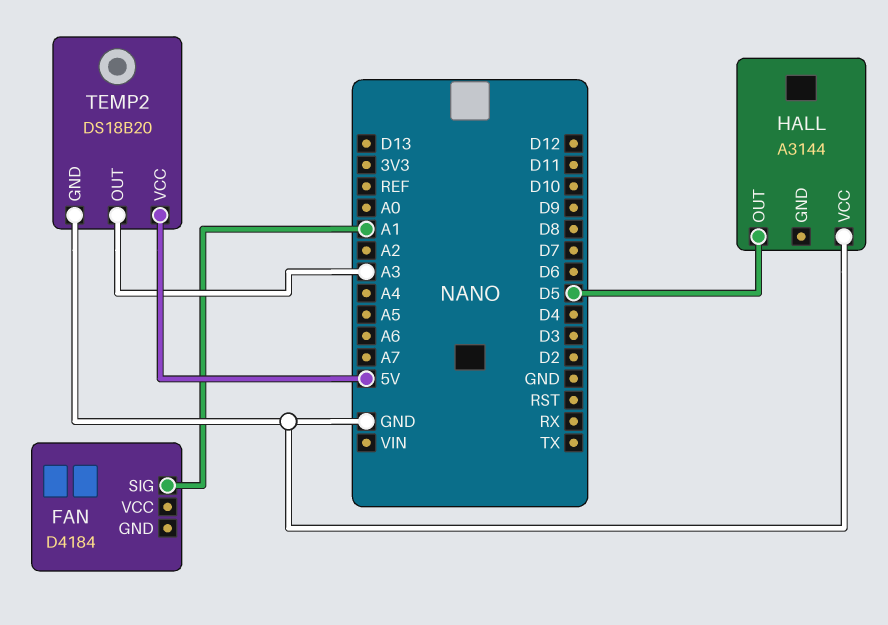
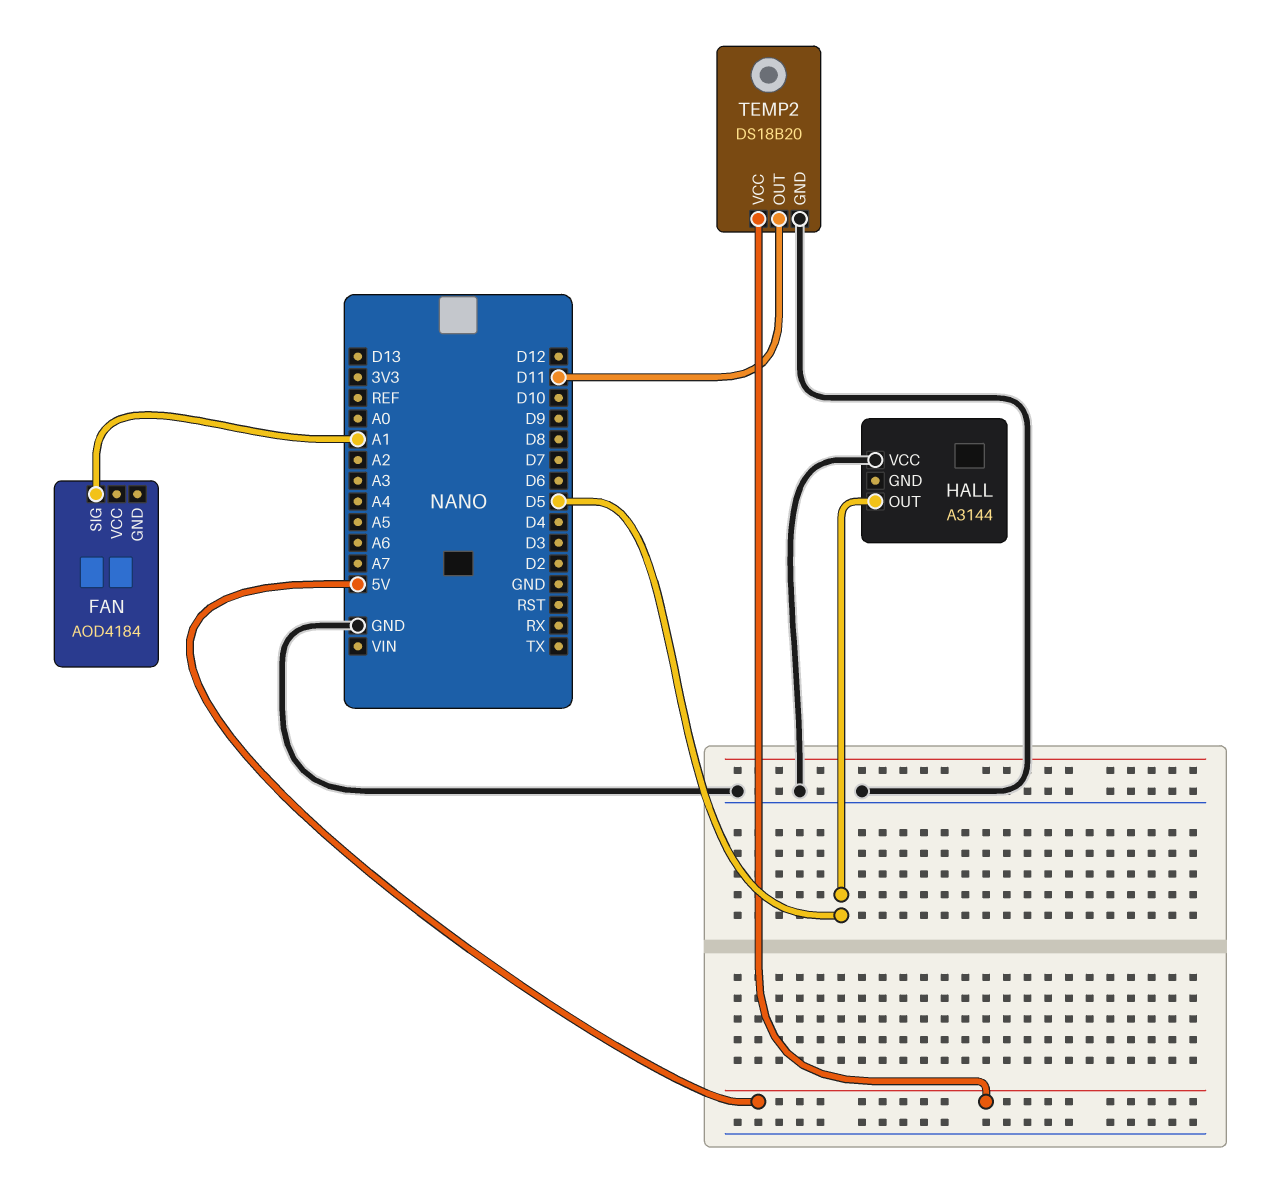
FAN: D4184 -> AOD4184
TEMP2 pin OUT: A3 -> D11

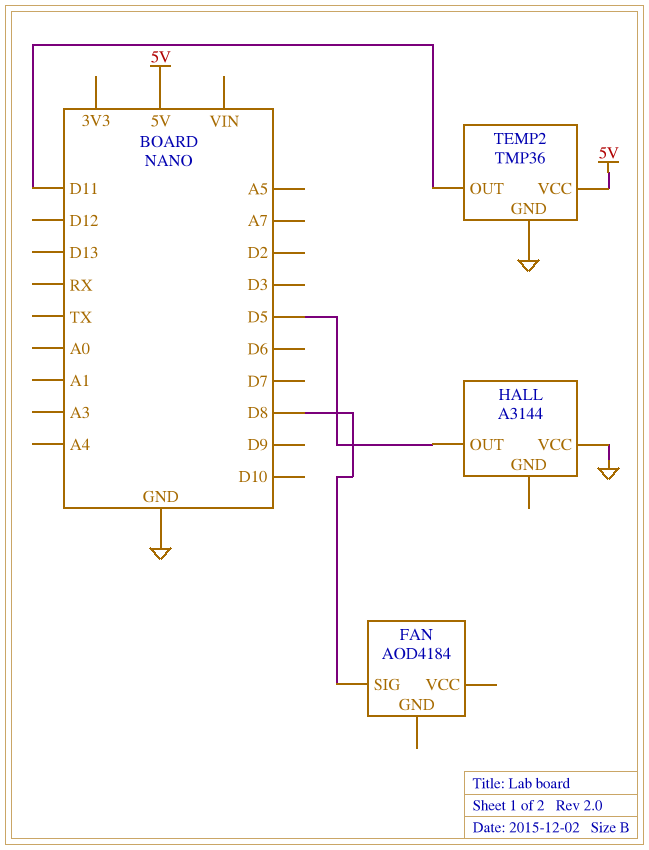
FAN pin SIG: A1 -> D8
TEMP2: DS18B20 -> TMP36

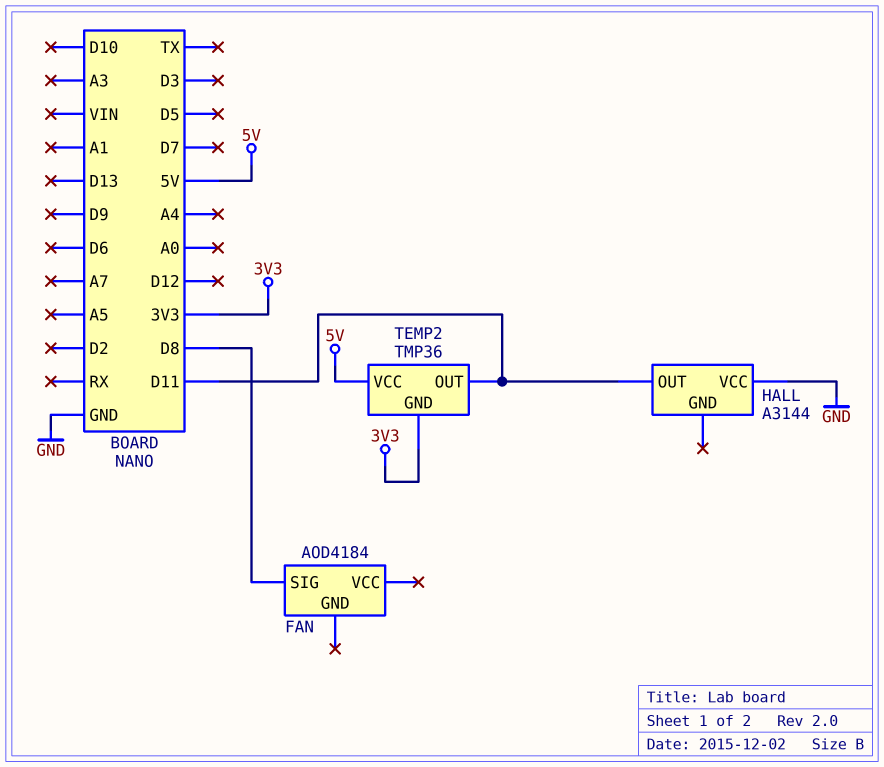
HALL pin OUT: D5 -> D11
TEMP2 pin GND: GND -> 3V3

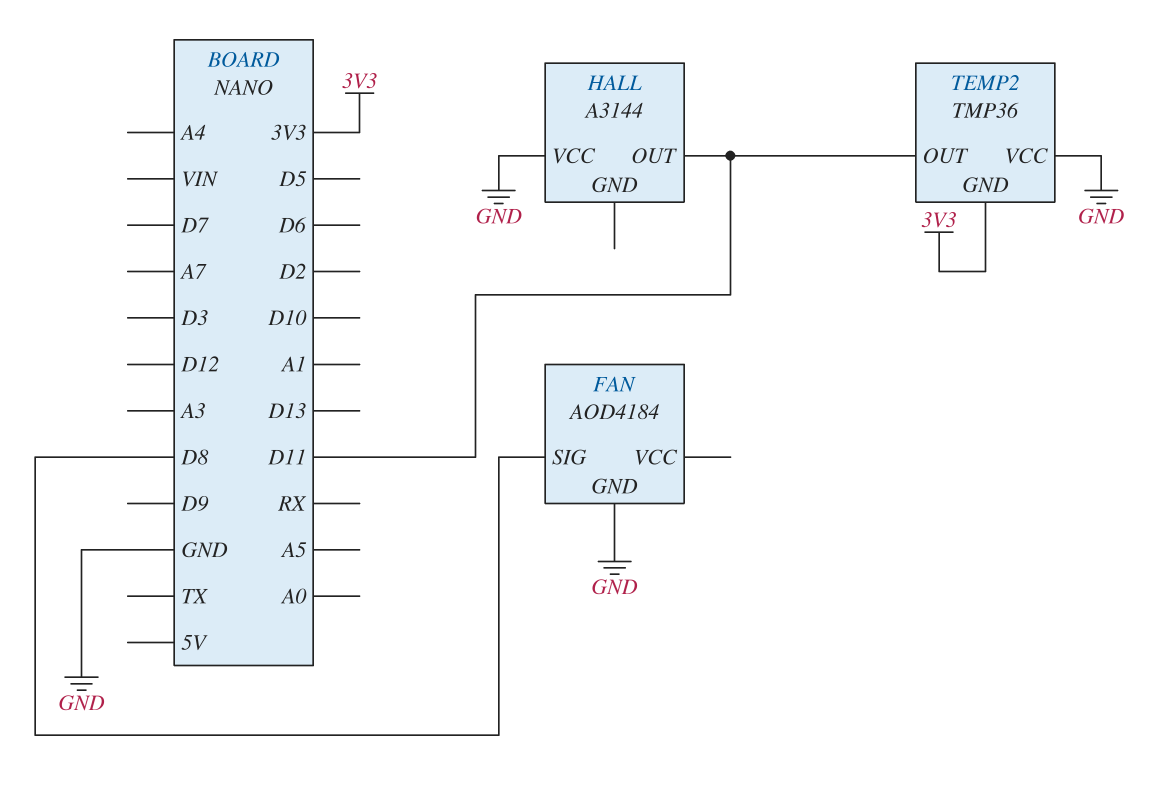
FAN pin GND: none -> GND
TEMP2 pin VCC: 5V -> GND

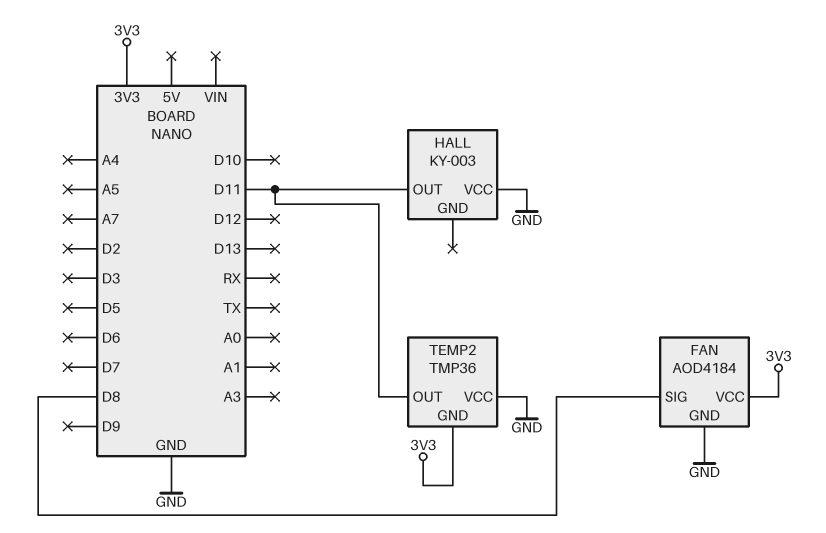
FAN pin VCC: none -> 3V3
HALL: A3144 -> KY-003

